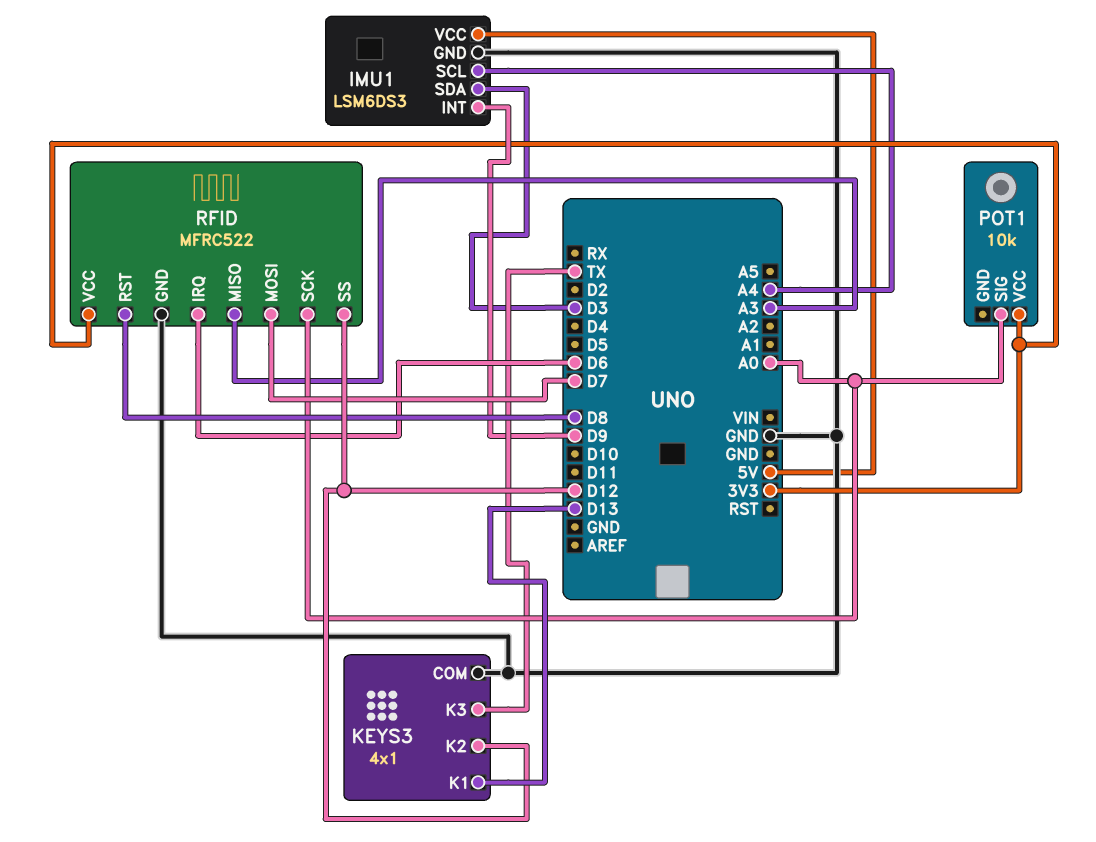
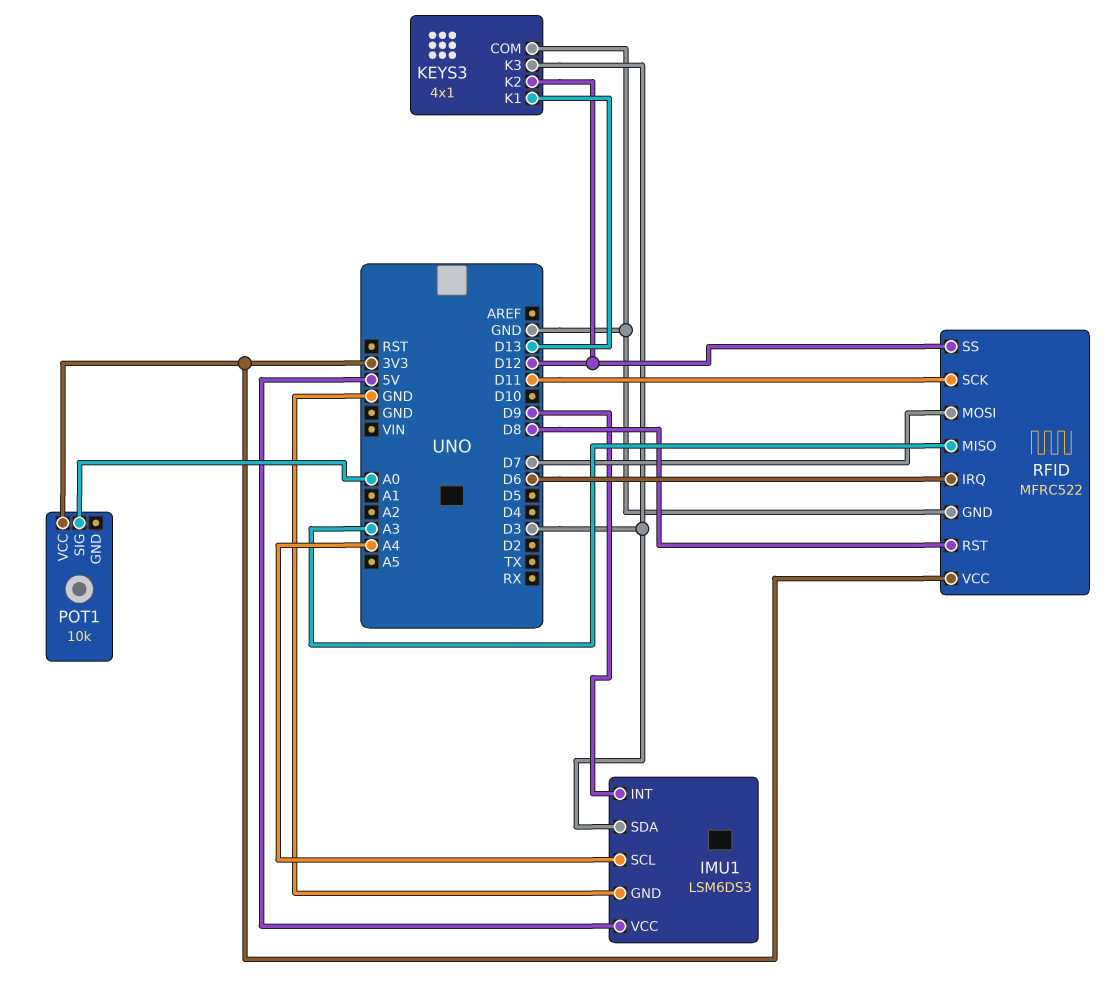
KEYS3 pin K3: TX -> D3
RFID pin SCK: A0 -> D11

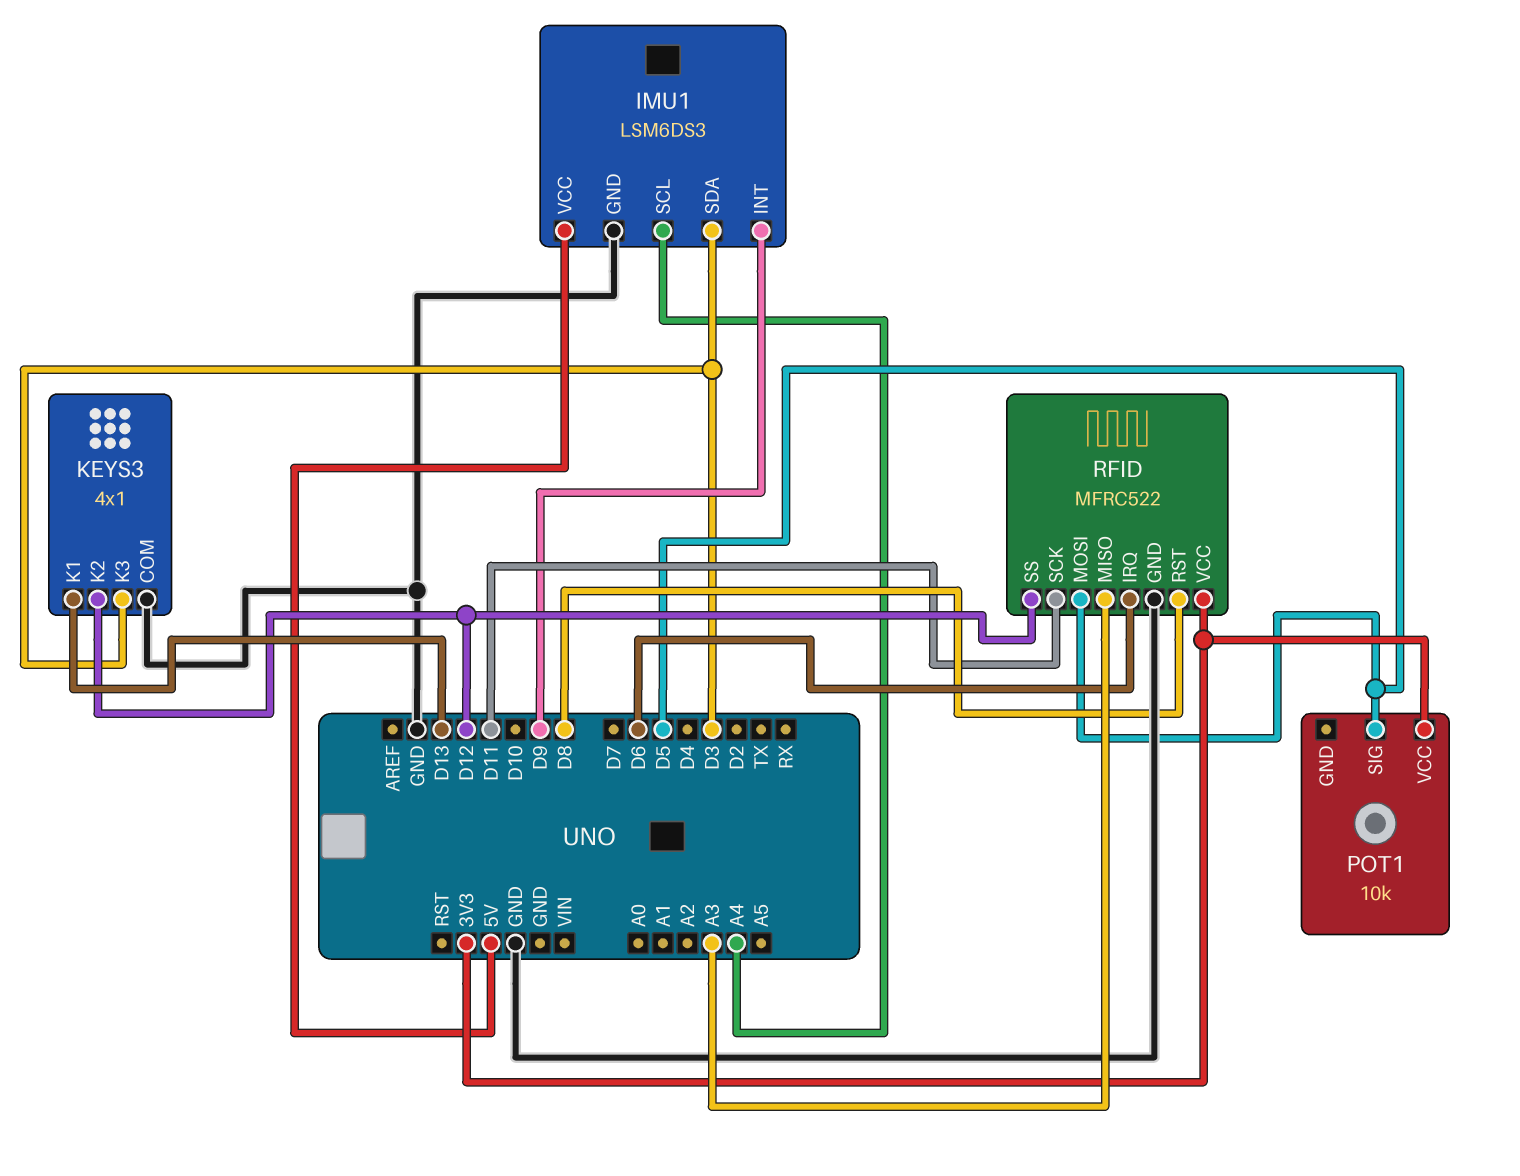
POT1 pin SIG: A0 -> D5
RFID pin MOSI: D7 -> D5

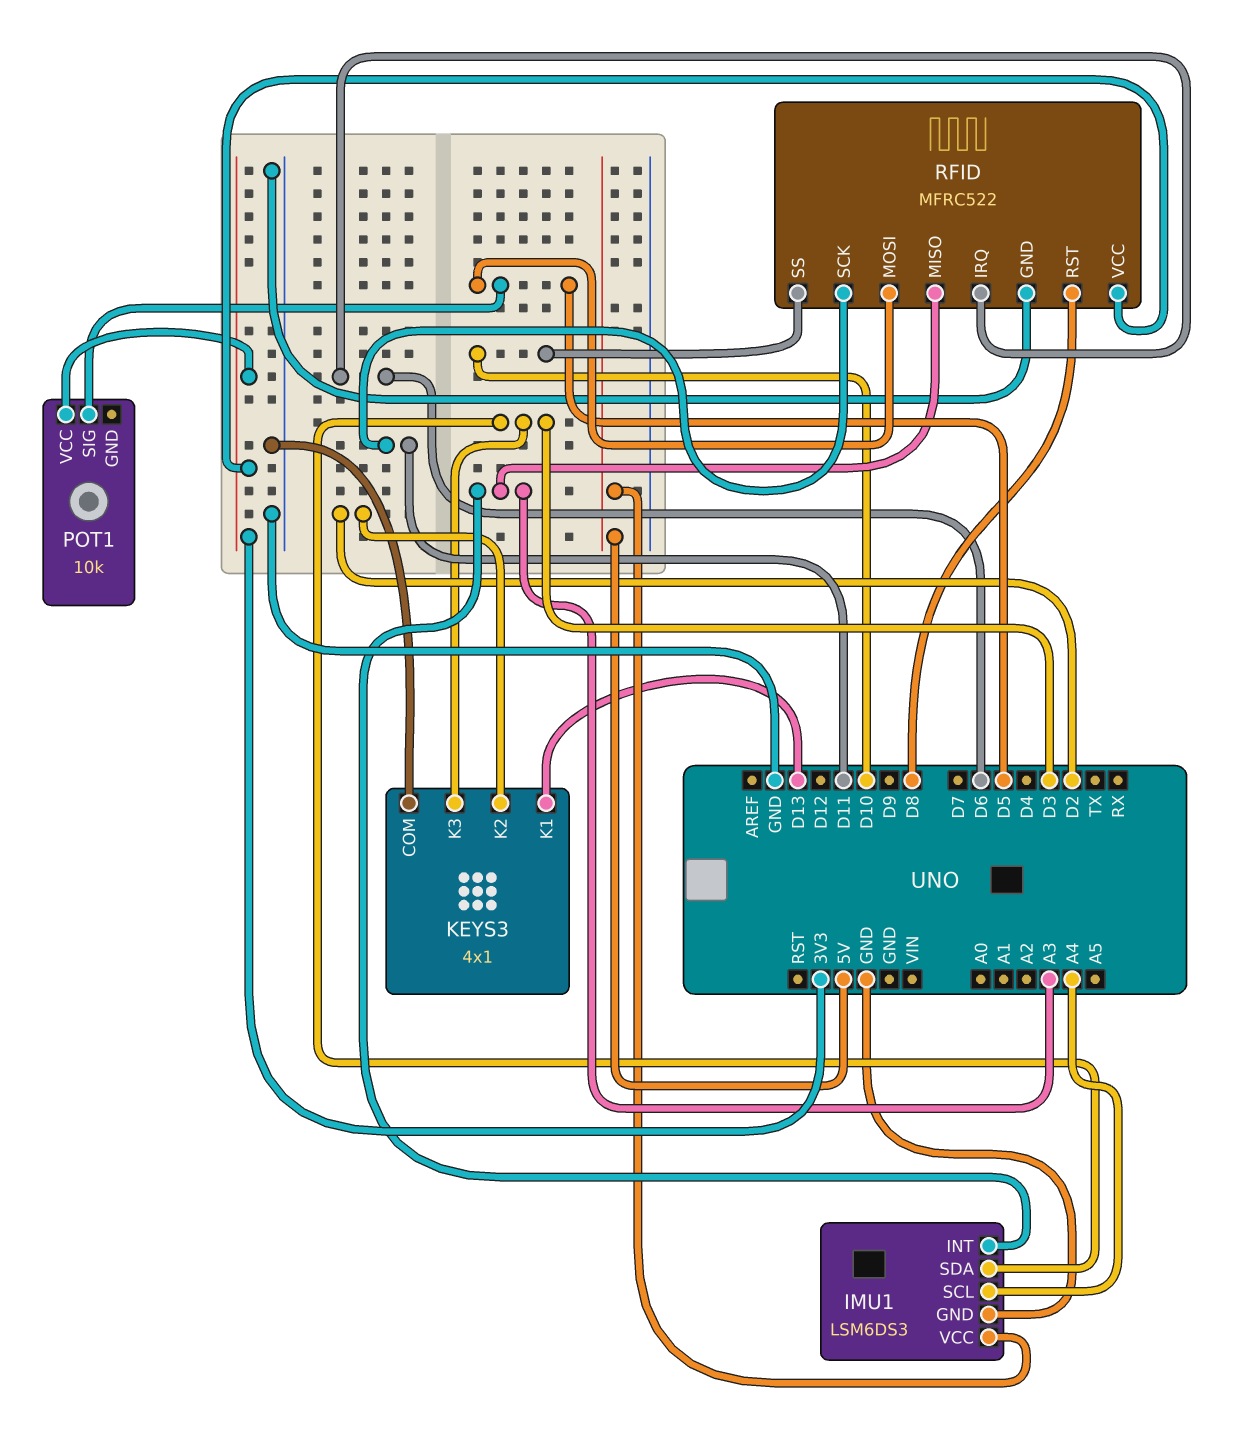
IMU1 pin INT: D9 -> A3
KEYS3 pin K2: D12 -> D2
RFID pin SS: D12 -> D10

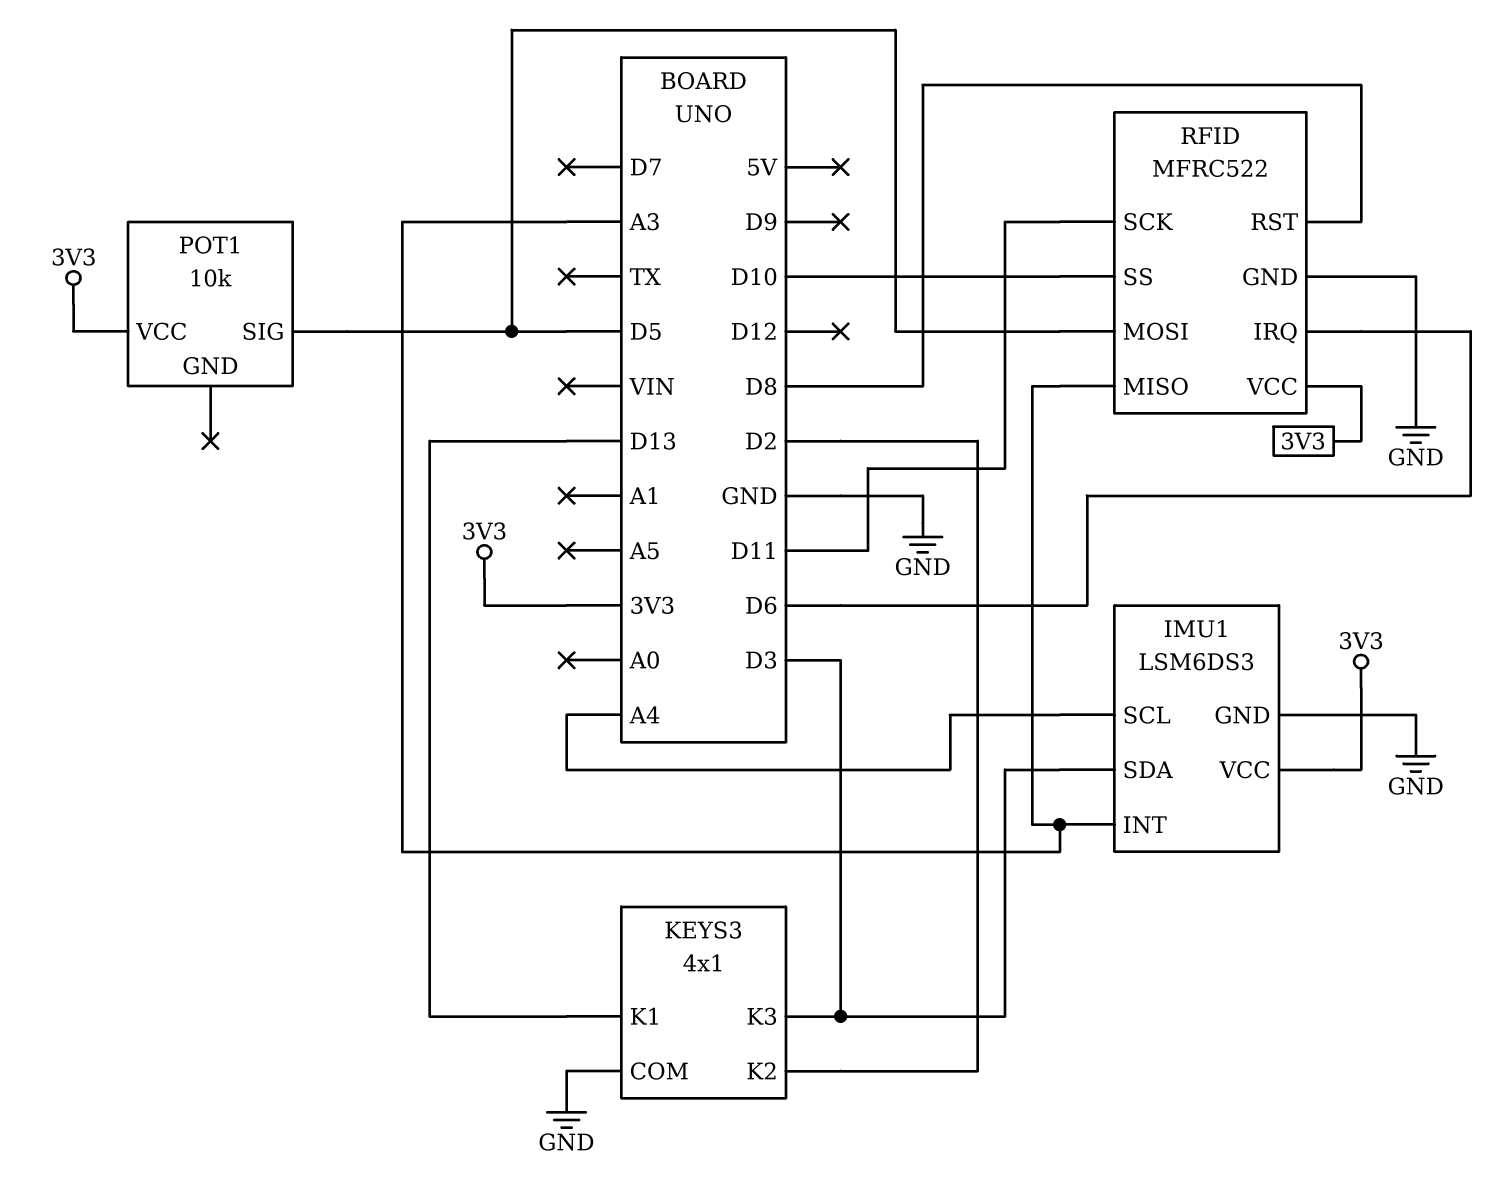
IMU1 pin VCC: 5V -> 3V3

